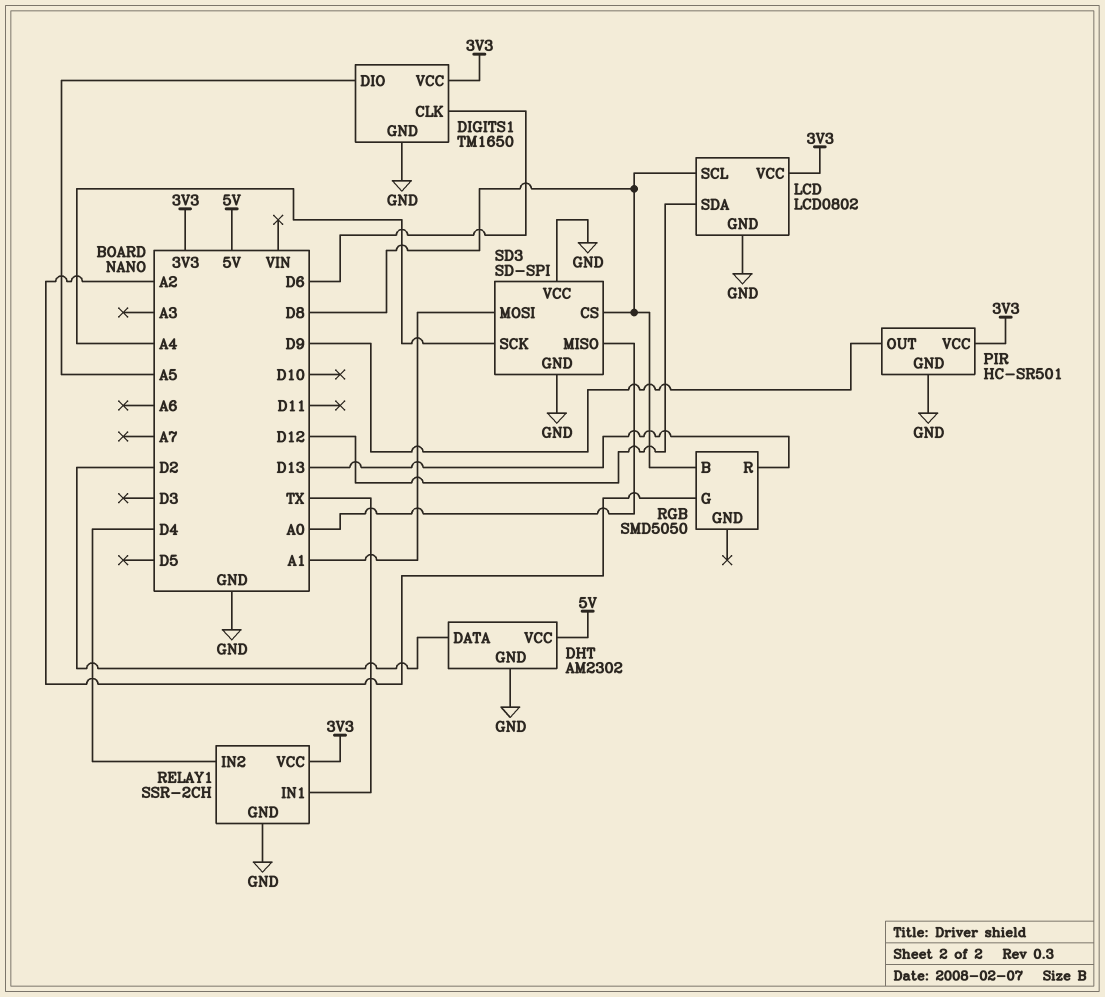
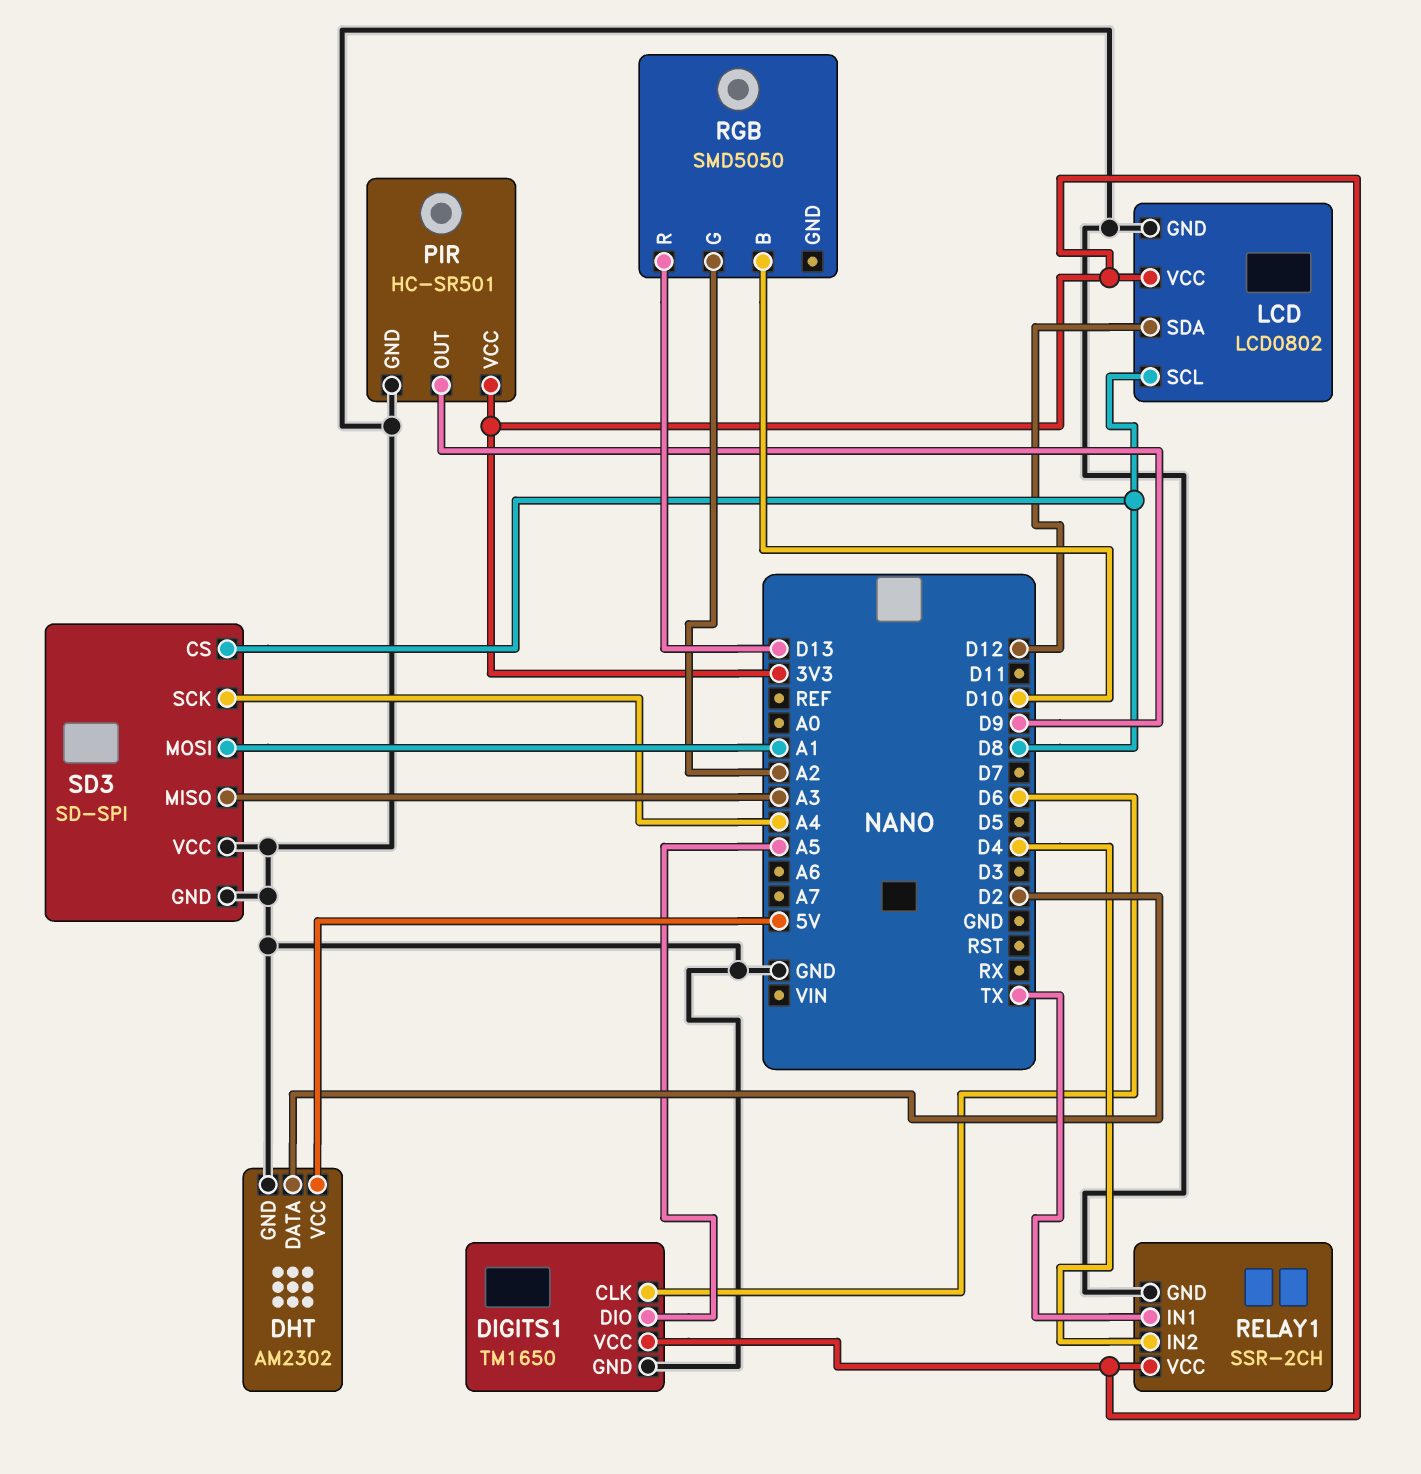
RGB pin B: D8 -> D10
SD3 pin MISO: A0 -> A3

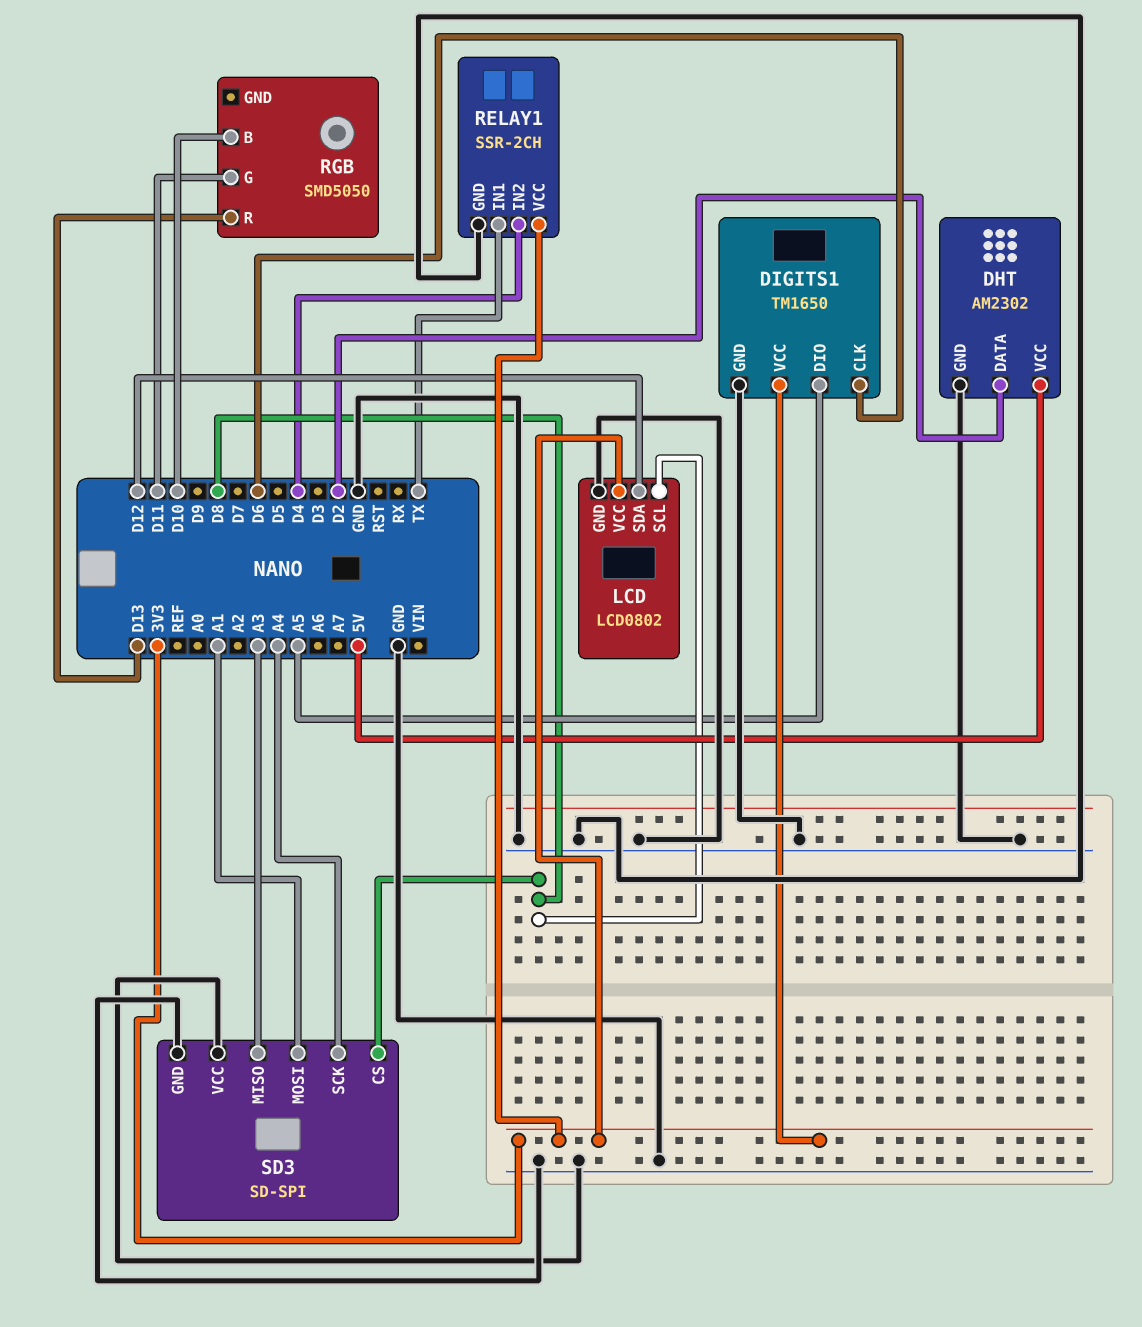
PIR: HC-SR501 -> none
PIR pin GND: GND -> none
PIR pin OUT: D9 -> none
PIR pin VCC: 3V3 -> none
RGB pin G: A2 -> D11

